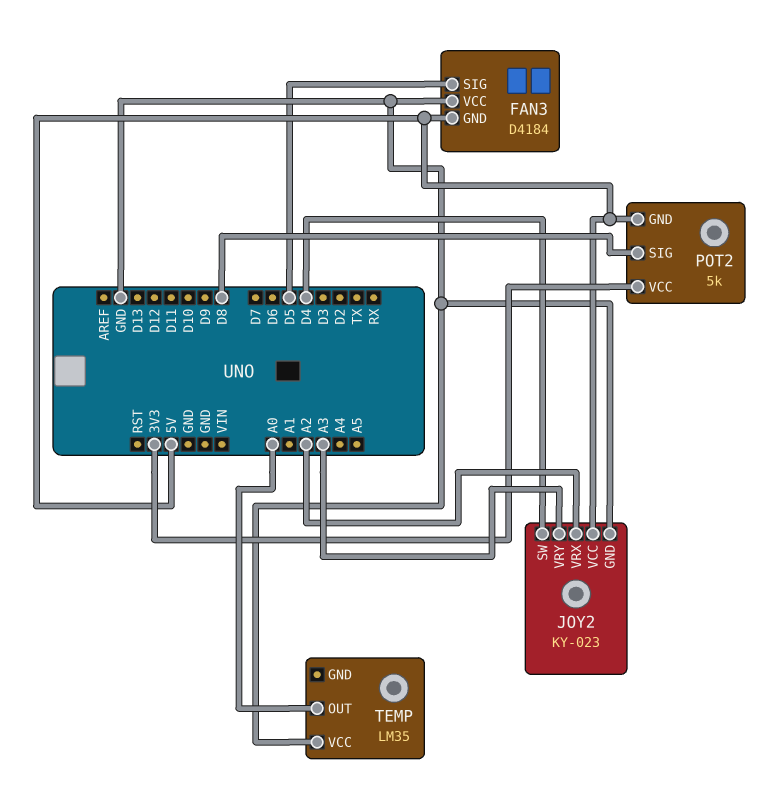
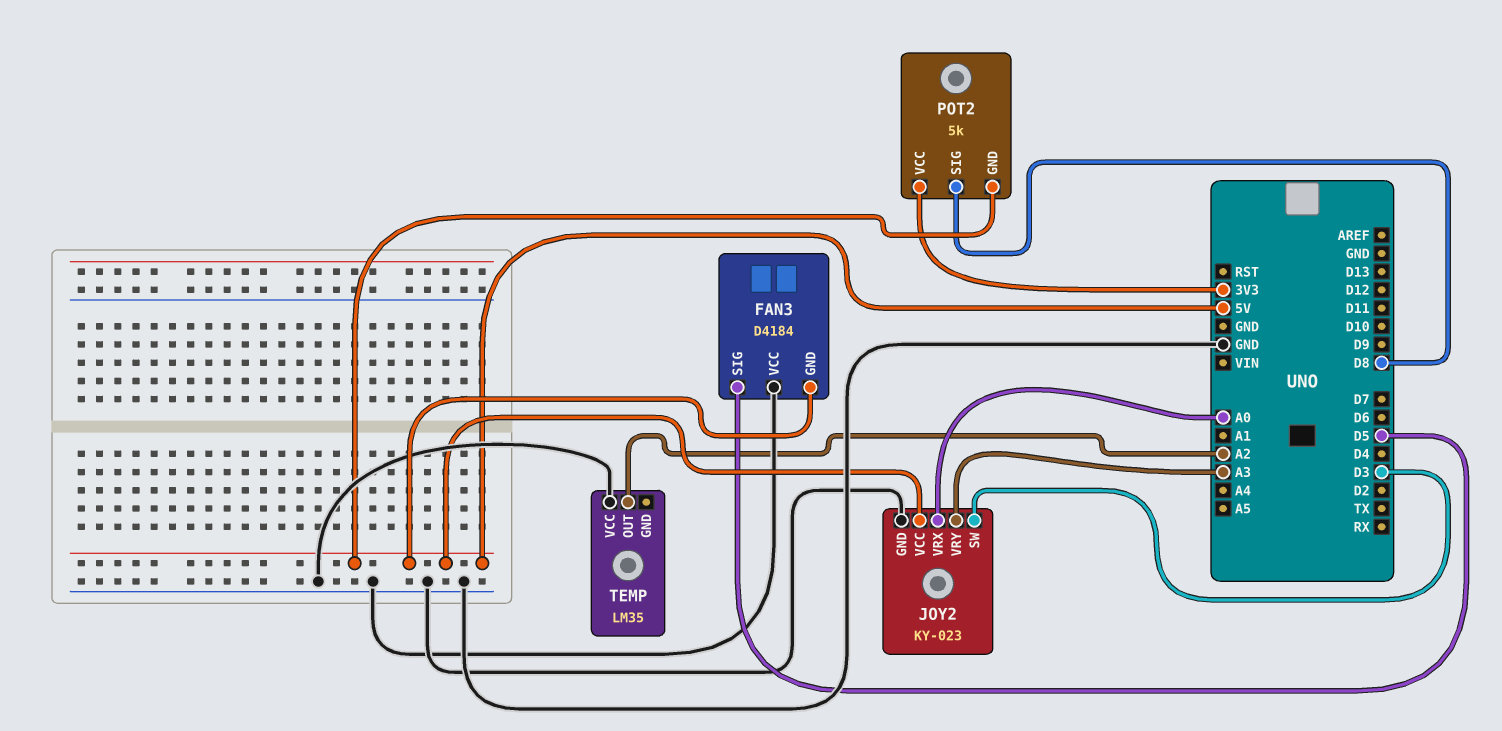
JOY2 pin SW: D4 -> D3
JOY2 pin VRX: A2 -> A0
TEMP pin OUT: A0 -> A2

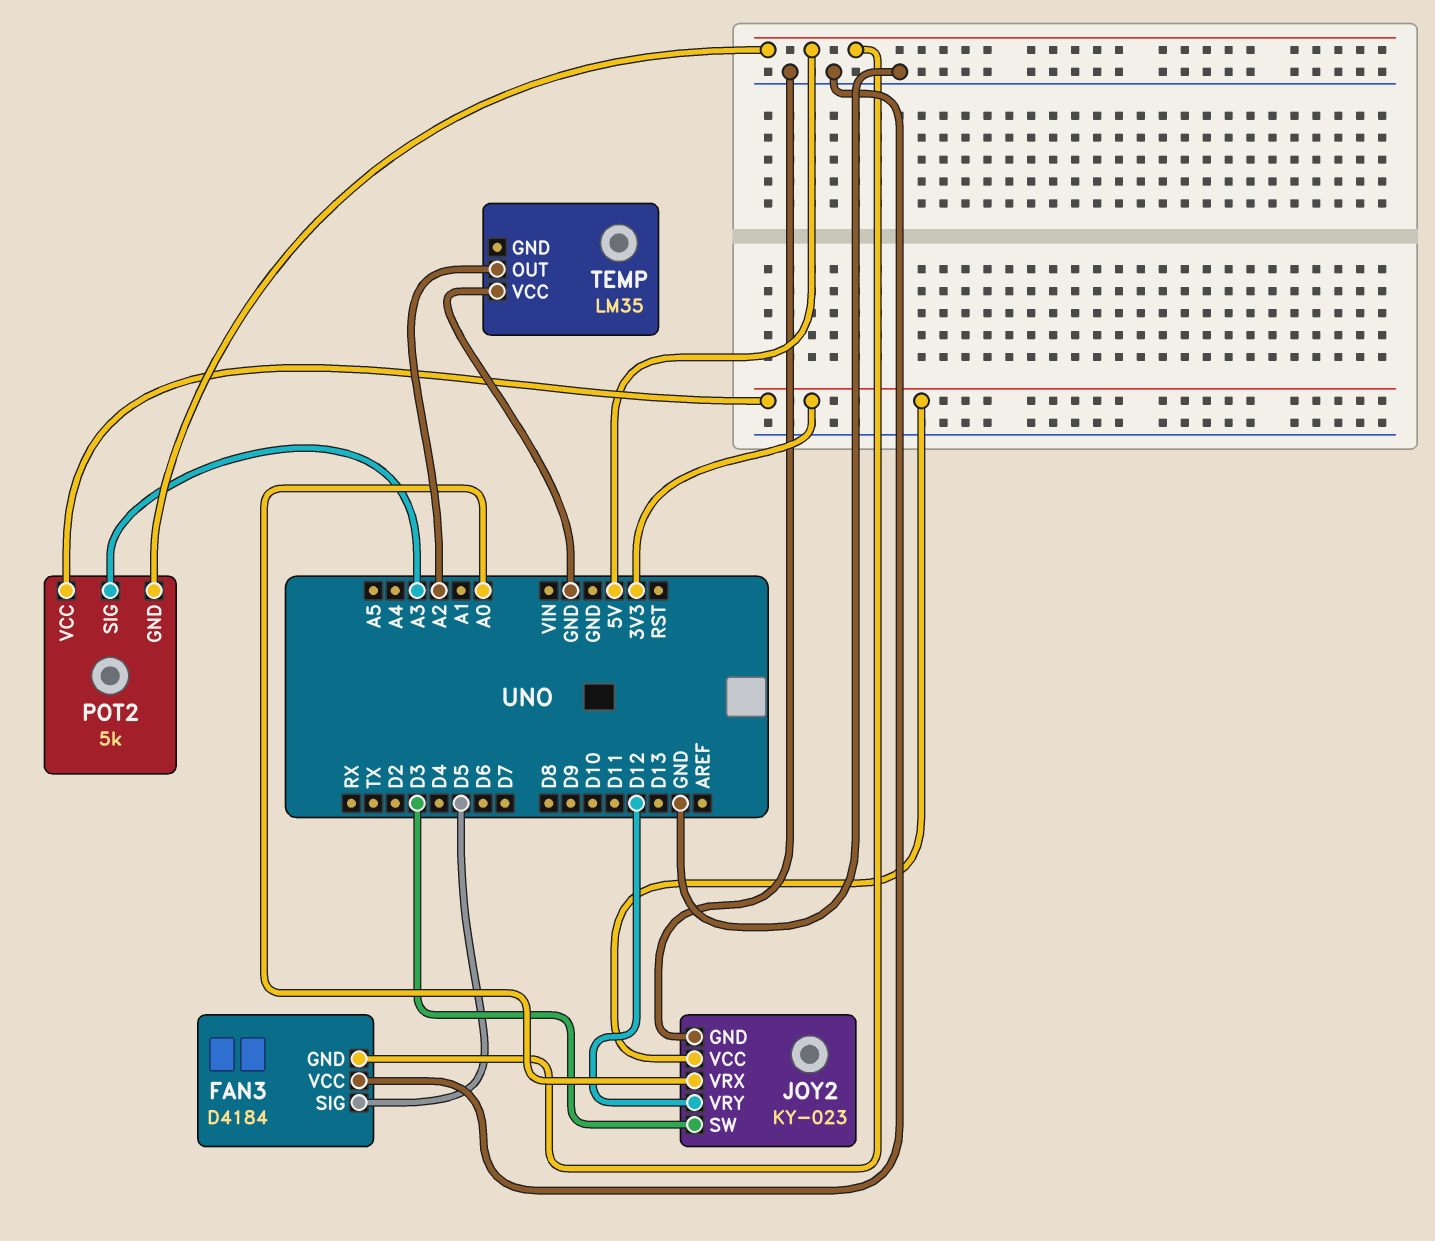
JOY2 pin VCC: 5V -> 3V3
JOY2 pin VRY: A3 -> D12
POT2 pin SIG: D8 -> A3

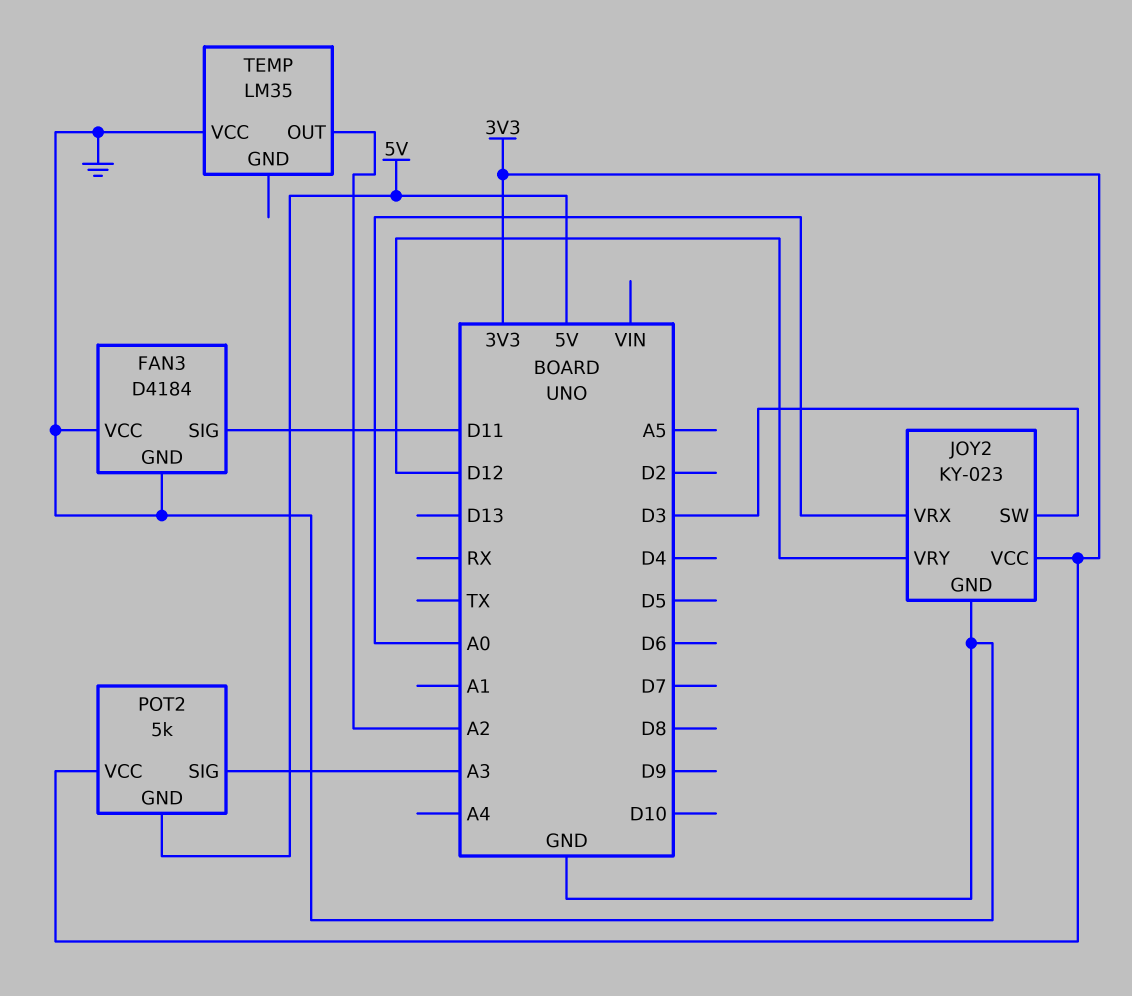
FAN3 pin GND: 5V -> GND
FAN3 pin SIG: D5 -> D11

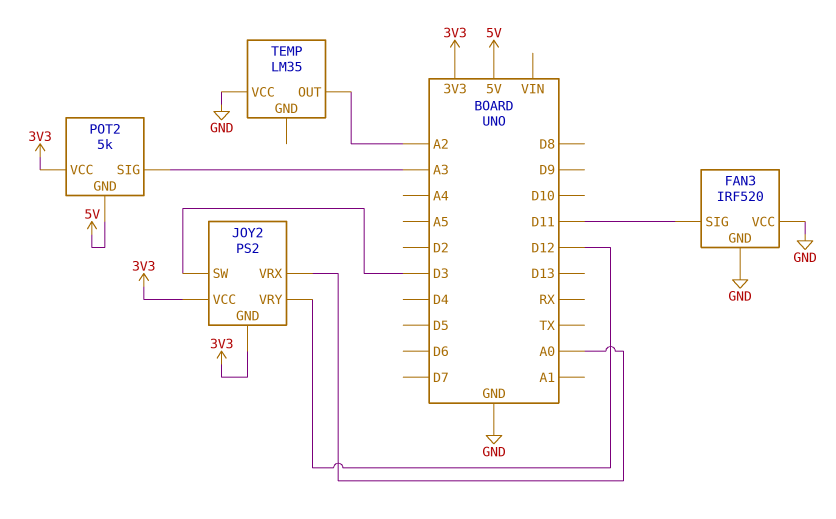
FAN3: D4184 -> IRF520
JOY2: KY-023 -> PS2
JOY2 pin GND: GND -> 3V3

